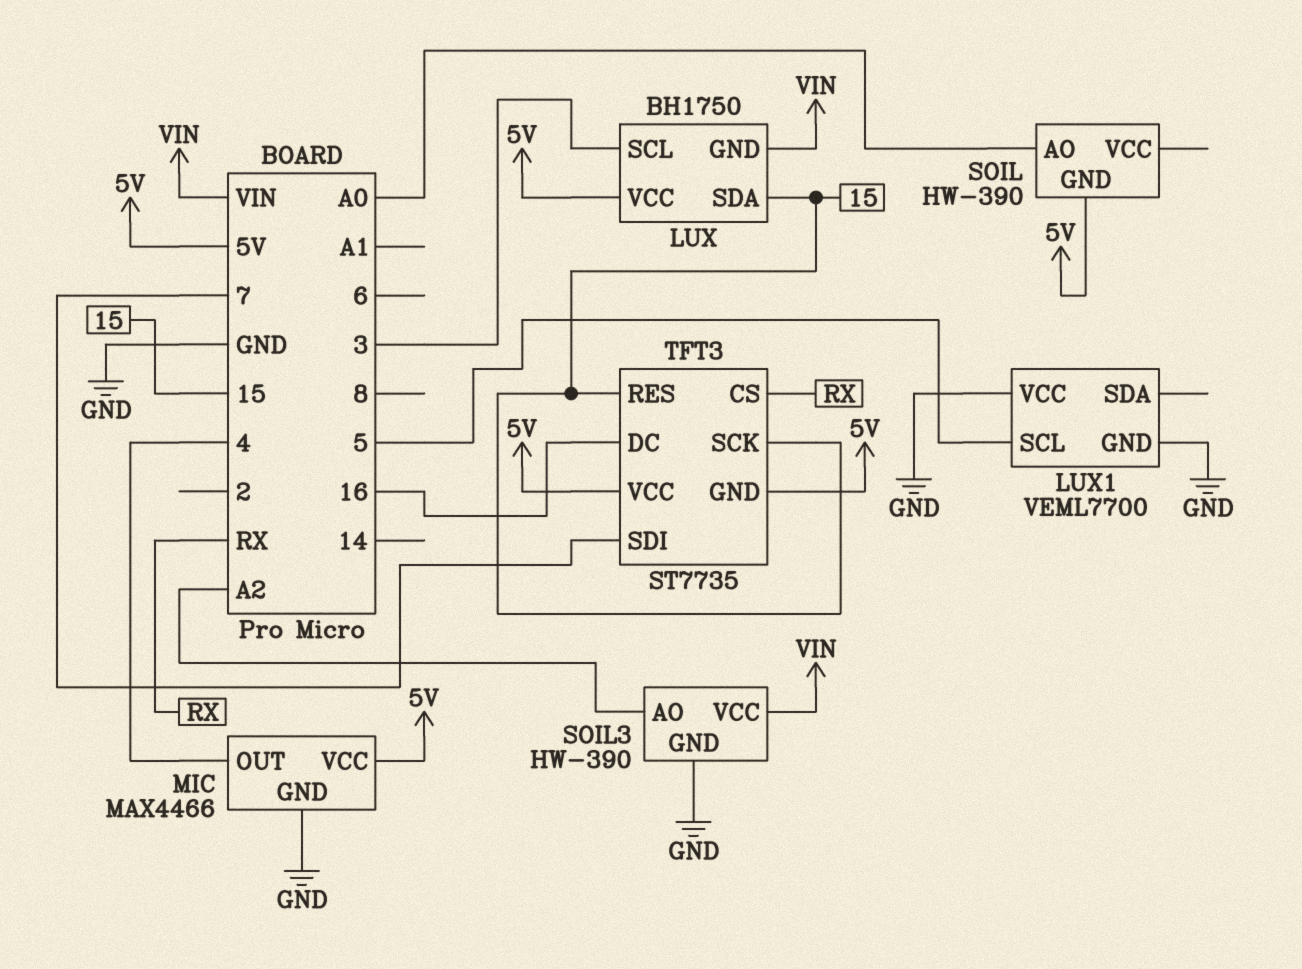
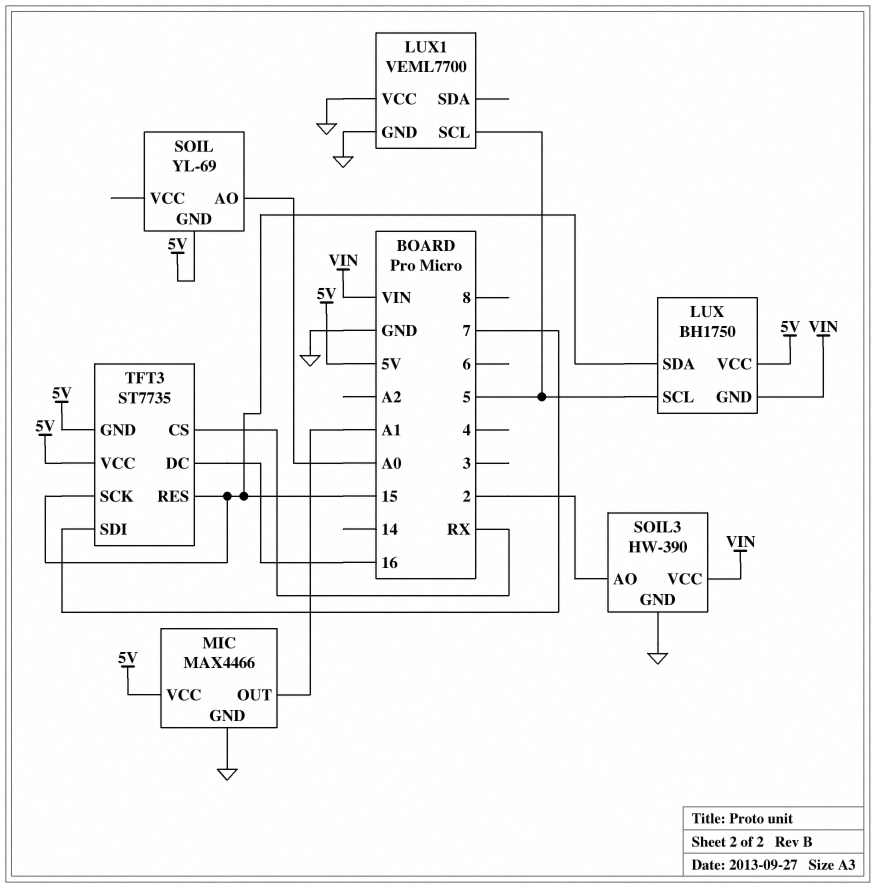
LUX pin SCL: 3 -> 5
MIC pin OUT: 4 -> A1
SOIL: HW-390 -> YL-69
SOIL3 pin AO: A2 -> 2

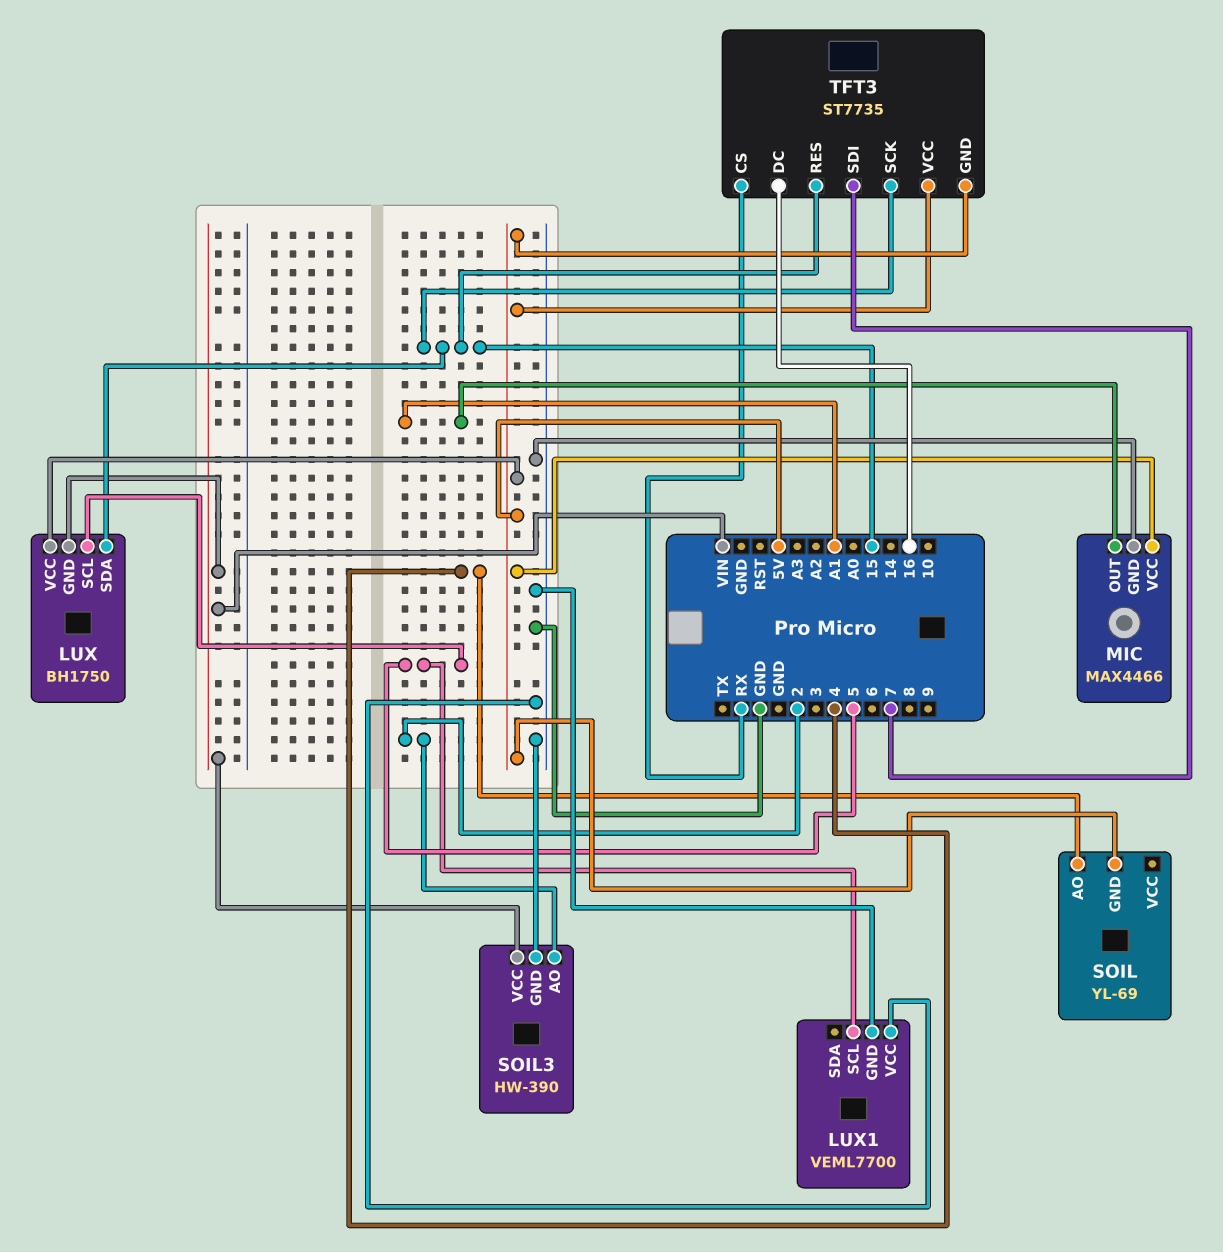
SOIL pin AO: A0 -> 4

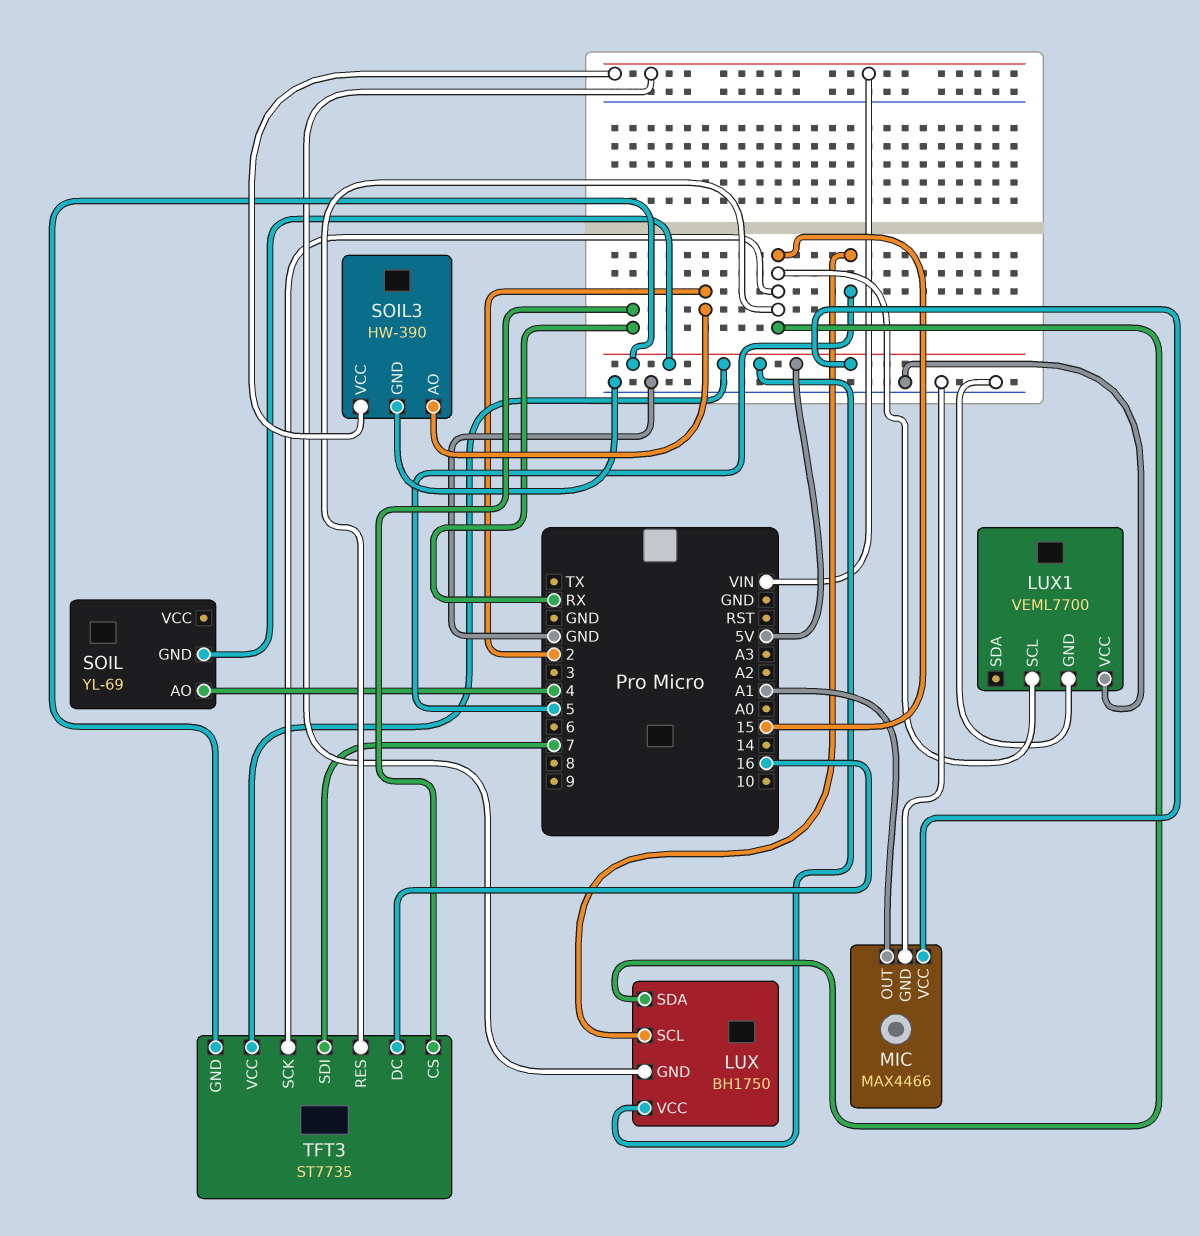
LUX1 pin SCL: 5 -> 15

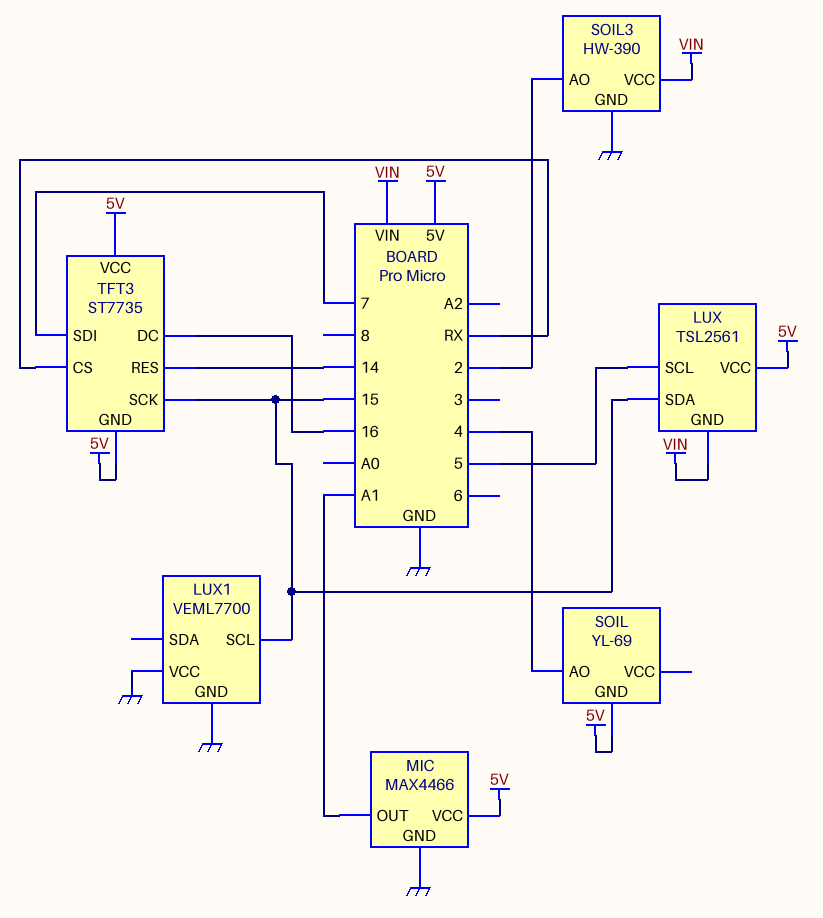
LUX: BH1750 -> TSL2561
TFT3 pin RES: 15 -> 14

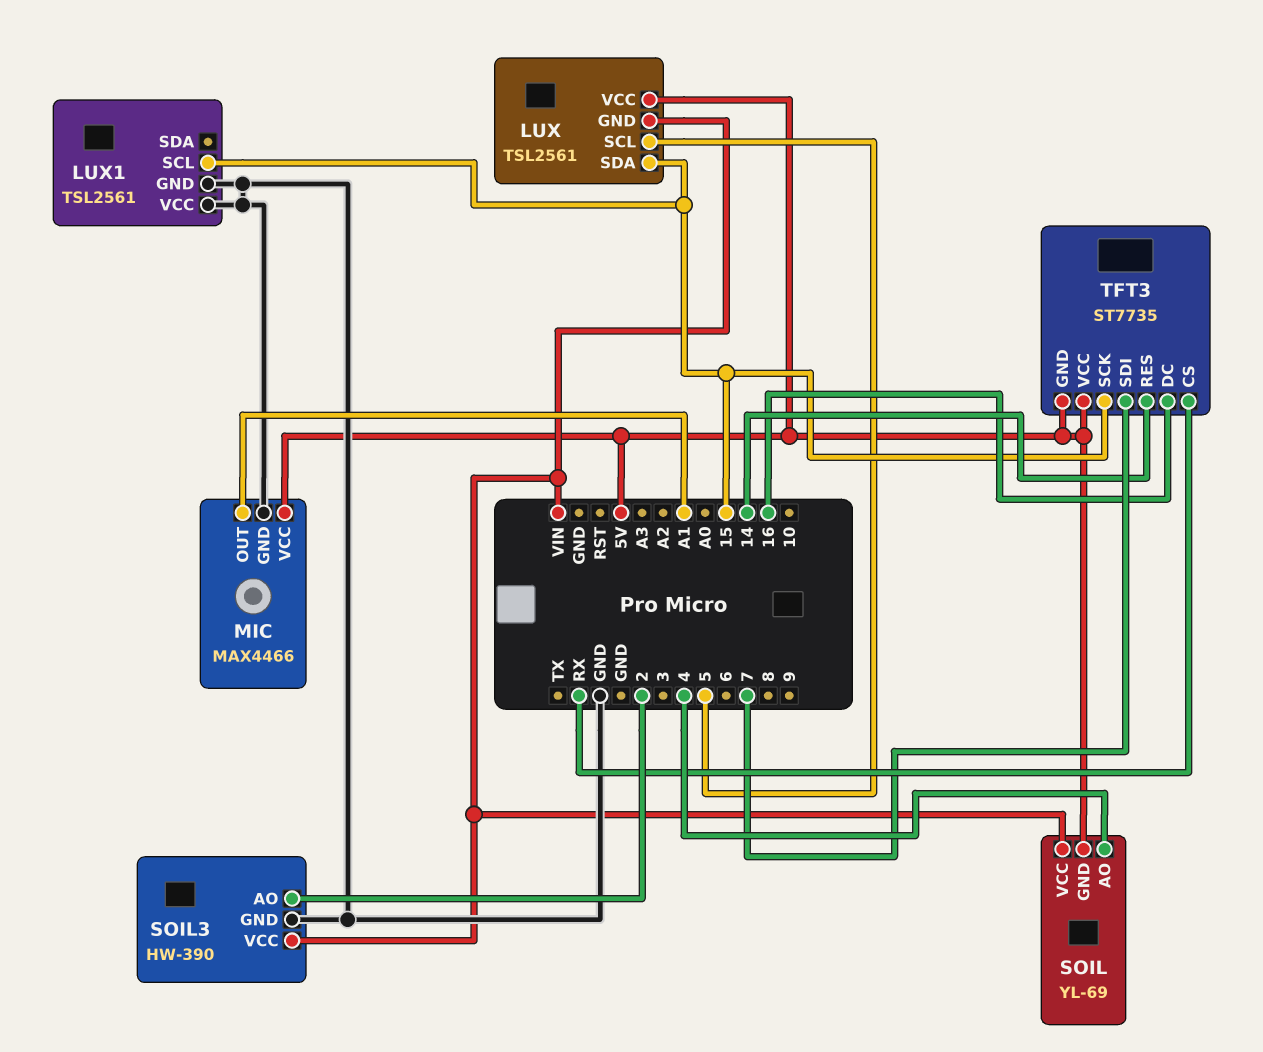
LUX1: VEML7700 -> TSL2561
SOIL pin VCC: none -> VIN

